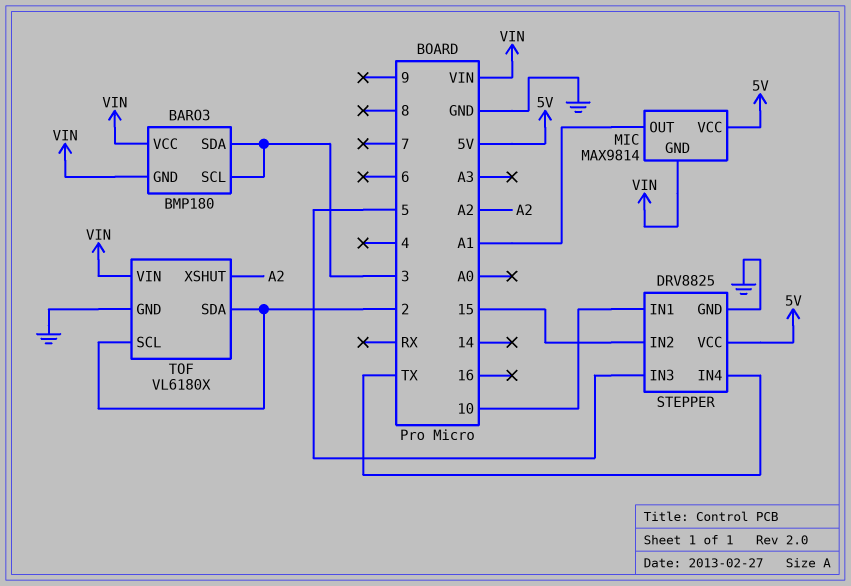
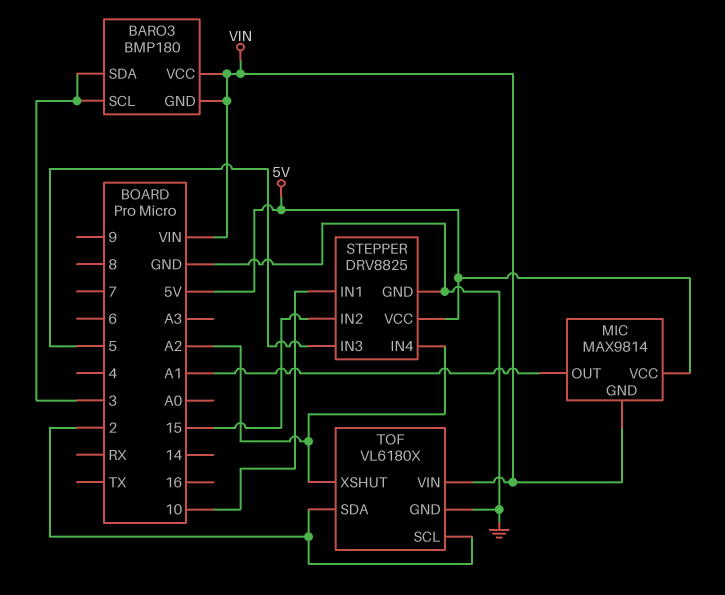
STEPPER pin IN4: TX -> A2

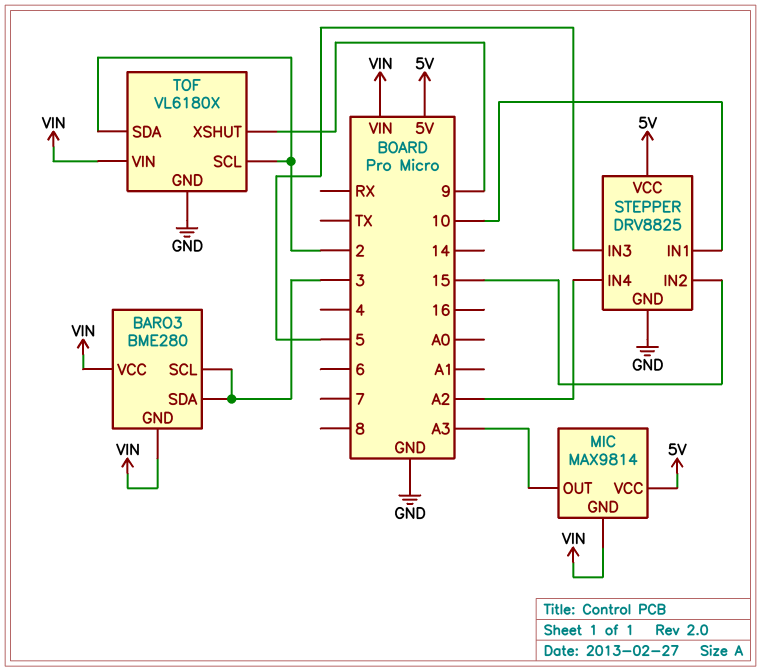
BARO3: BMP180 -> BME280
MIC pin OUT: A1 -> A3
TOF pin XSHUT: A2 -> 9

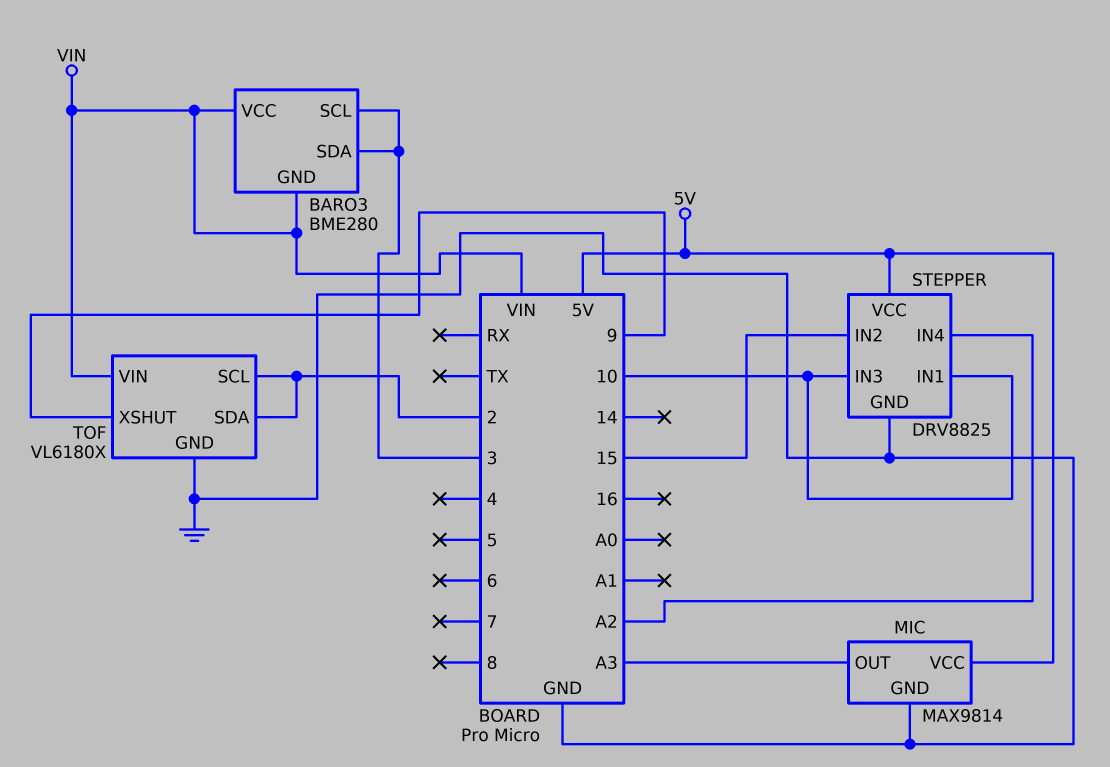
MIC pin GND: VIN -> GND
STEPPER pin IN3: 5 -> 10

